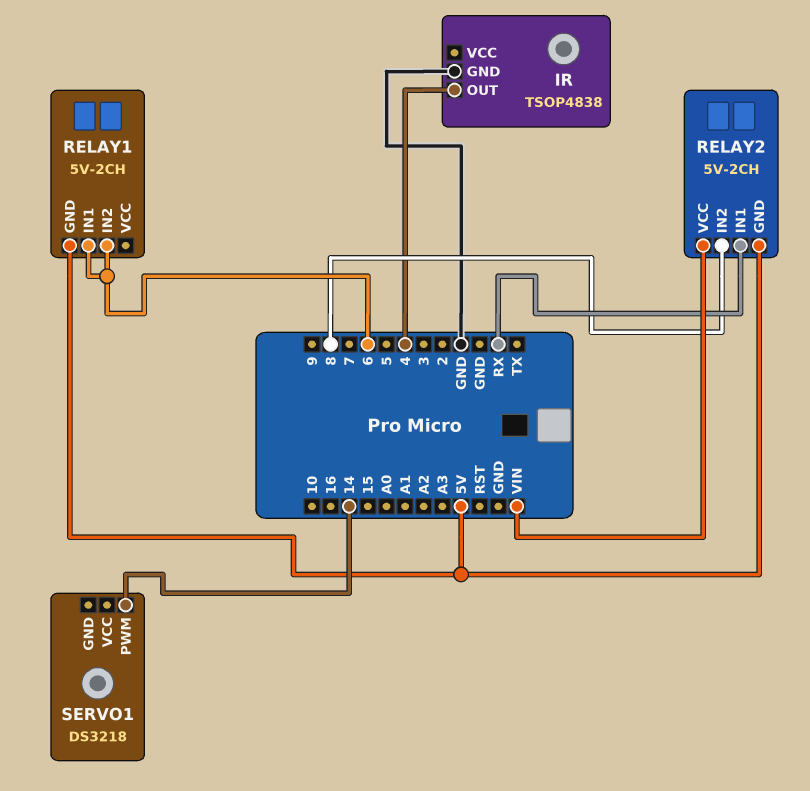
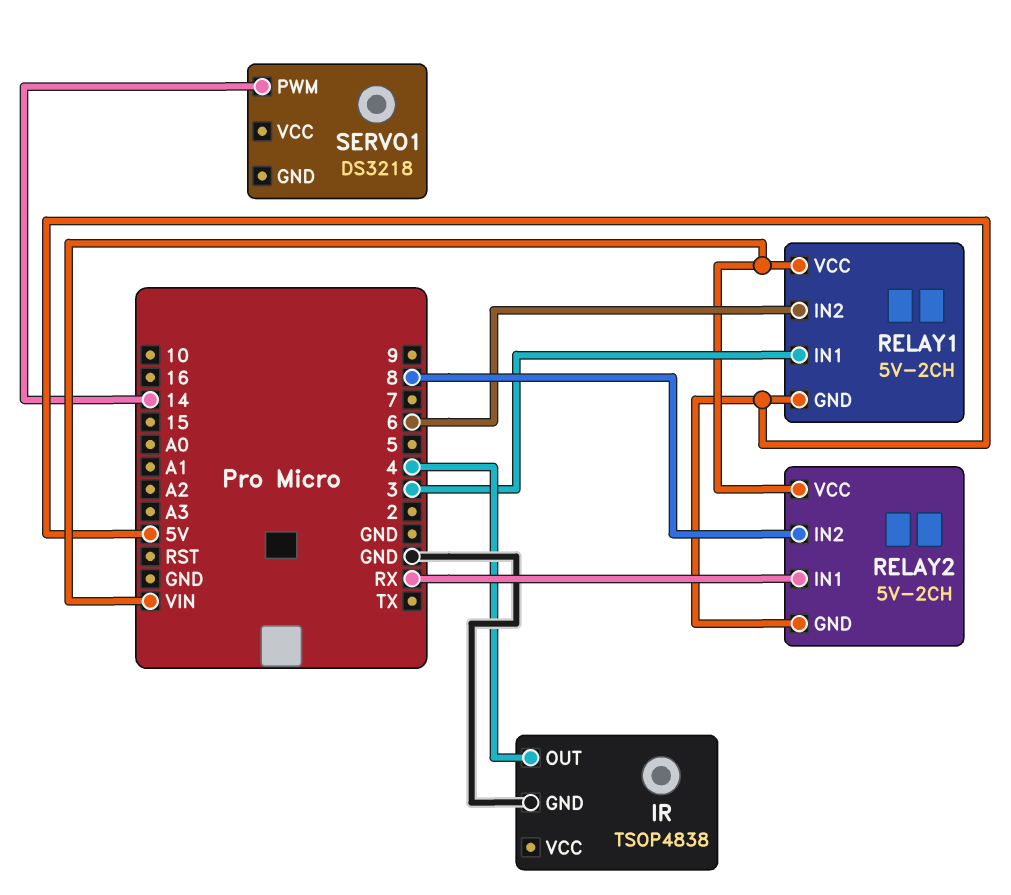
RELAY1 pin IN1: 6 -> 3
RELAY1 pin VCC: none -> VIN

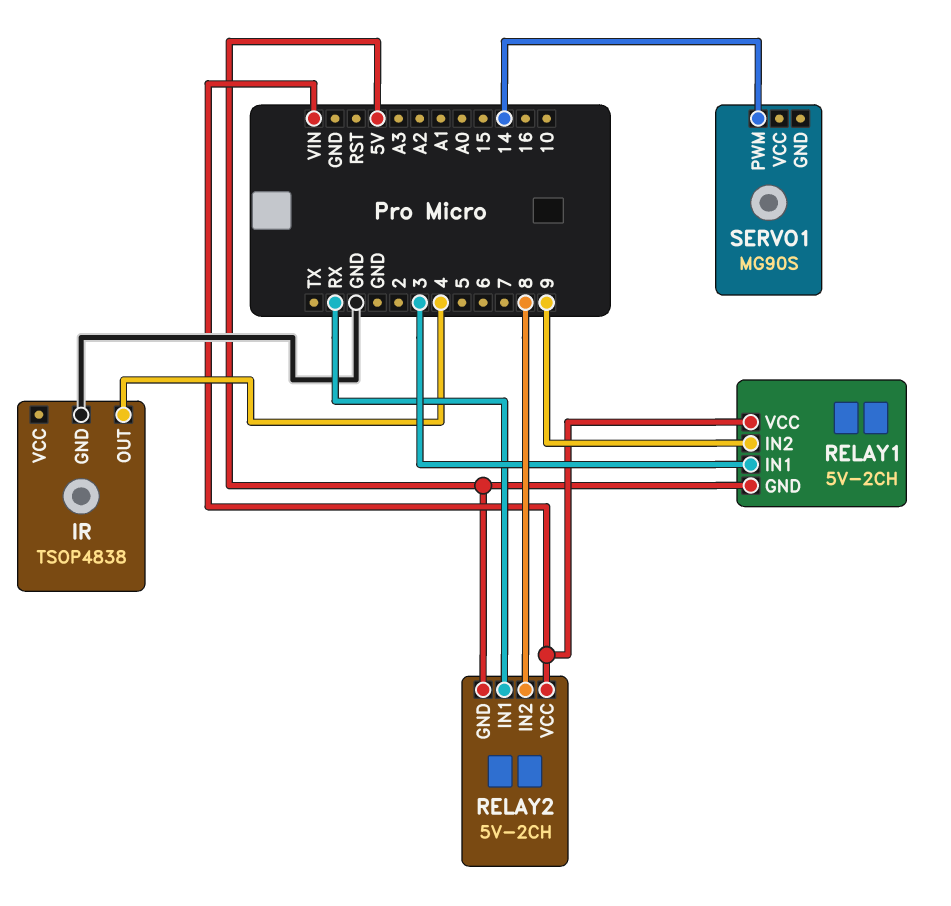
RELAY1 pin IN2: 6 -> 9
SERVO1: DS3218 -> MG90S

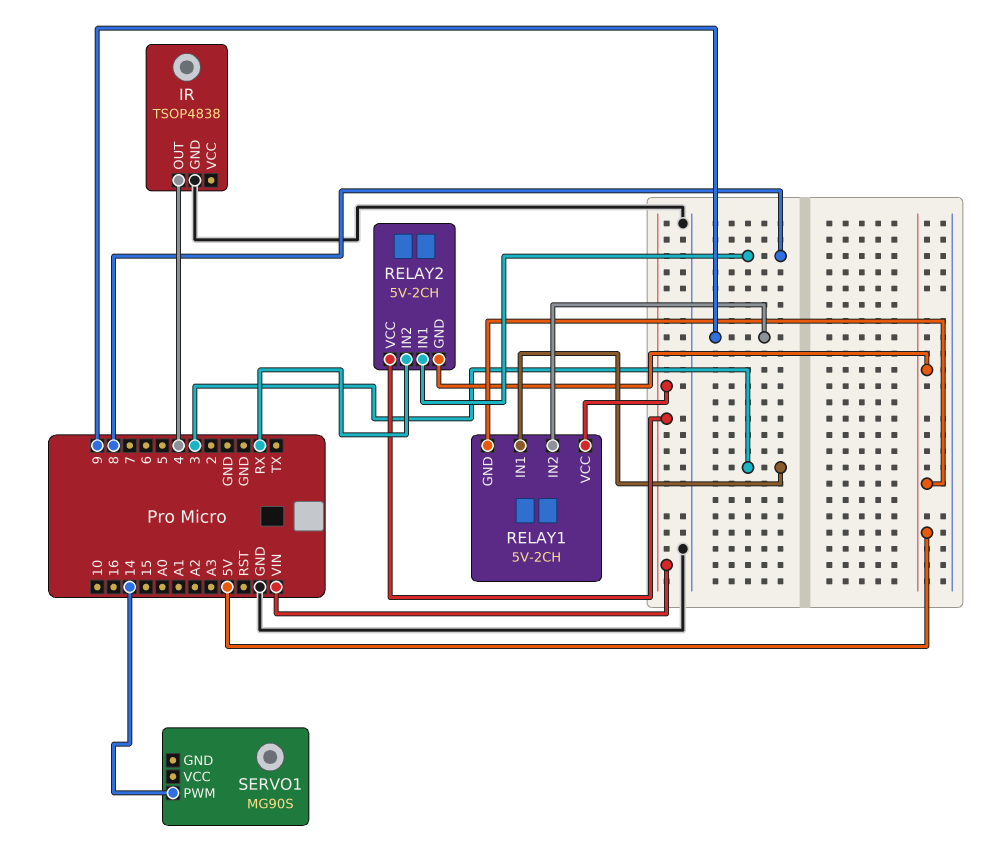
RELAY2 pin IN1: RX -> 8
RELAY2 pin IN2: 8 -> RX

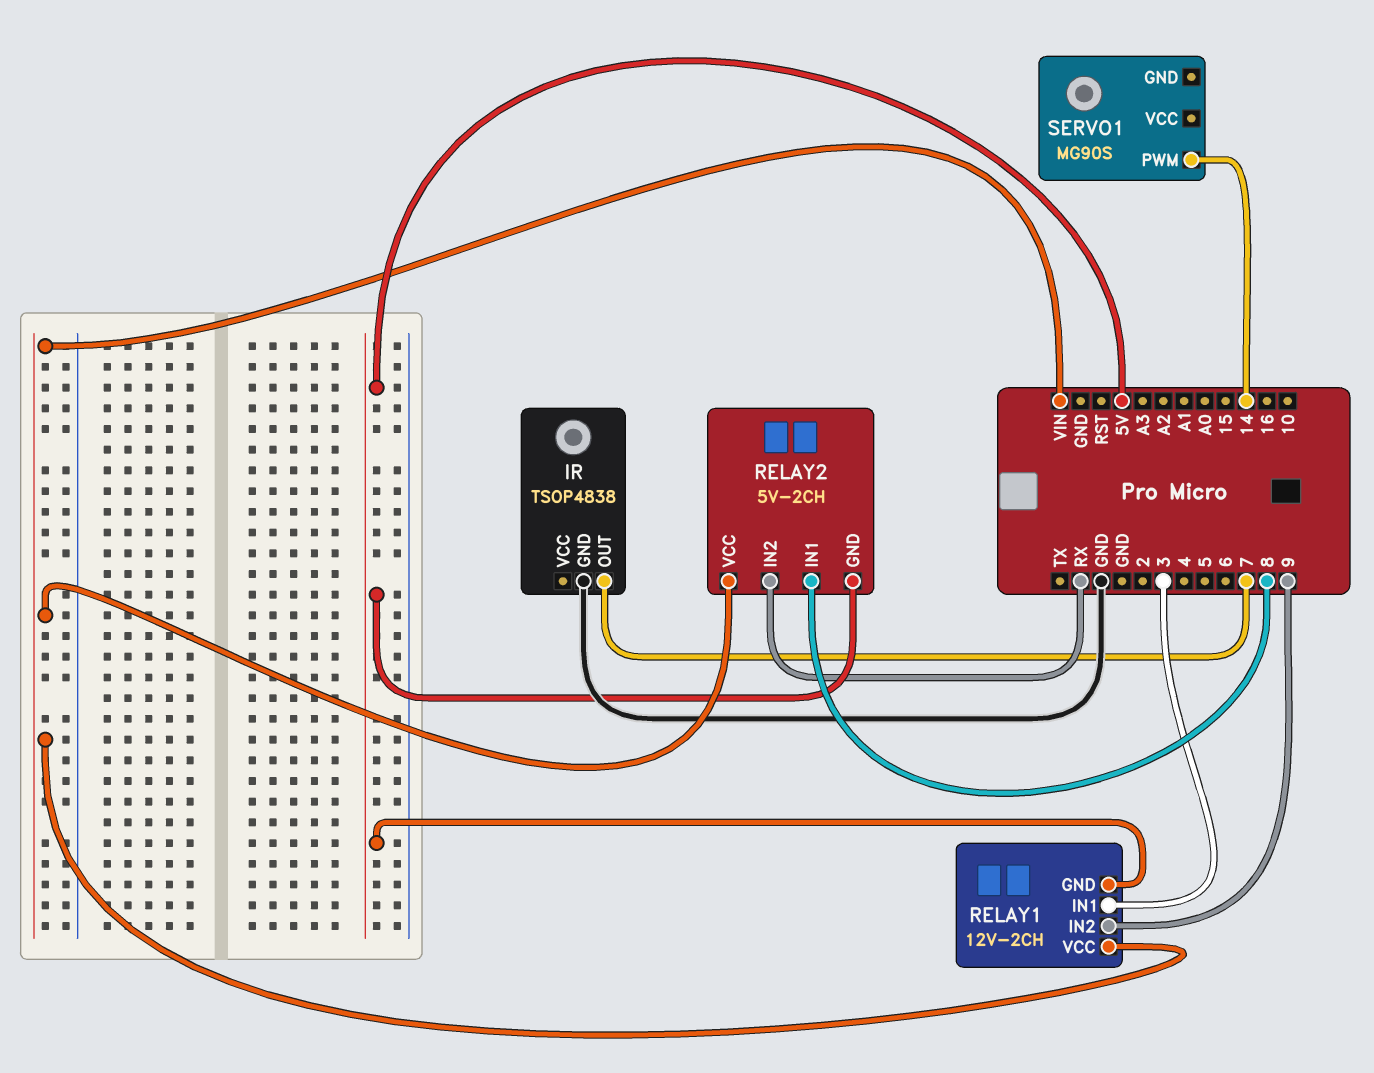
IR pin OUT: 4 -> 7
RELAY1: 5V-2CH -> 12V-2CH

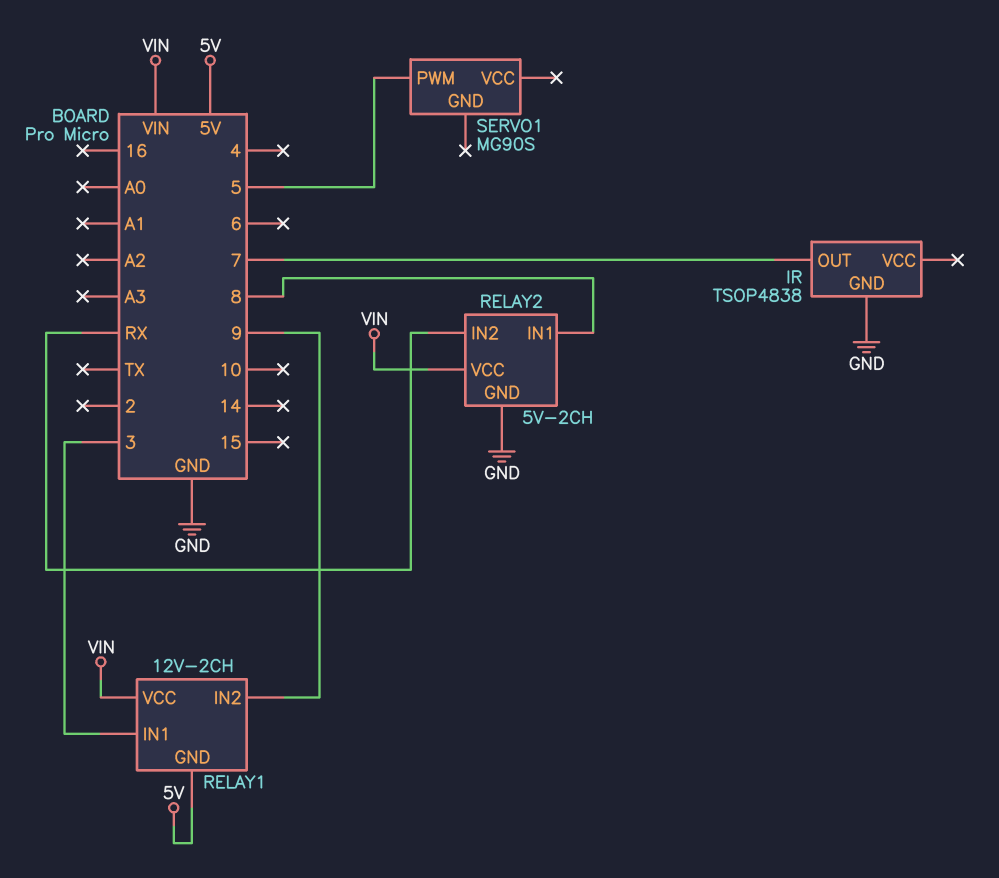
RELAY2 pin GND: 5V -> GND
SERVO1 pin PWM: 14 -> 5

